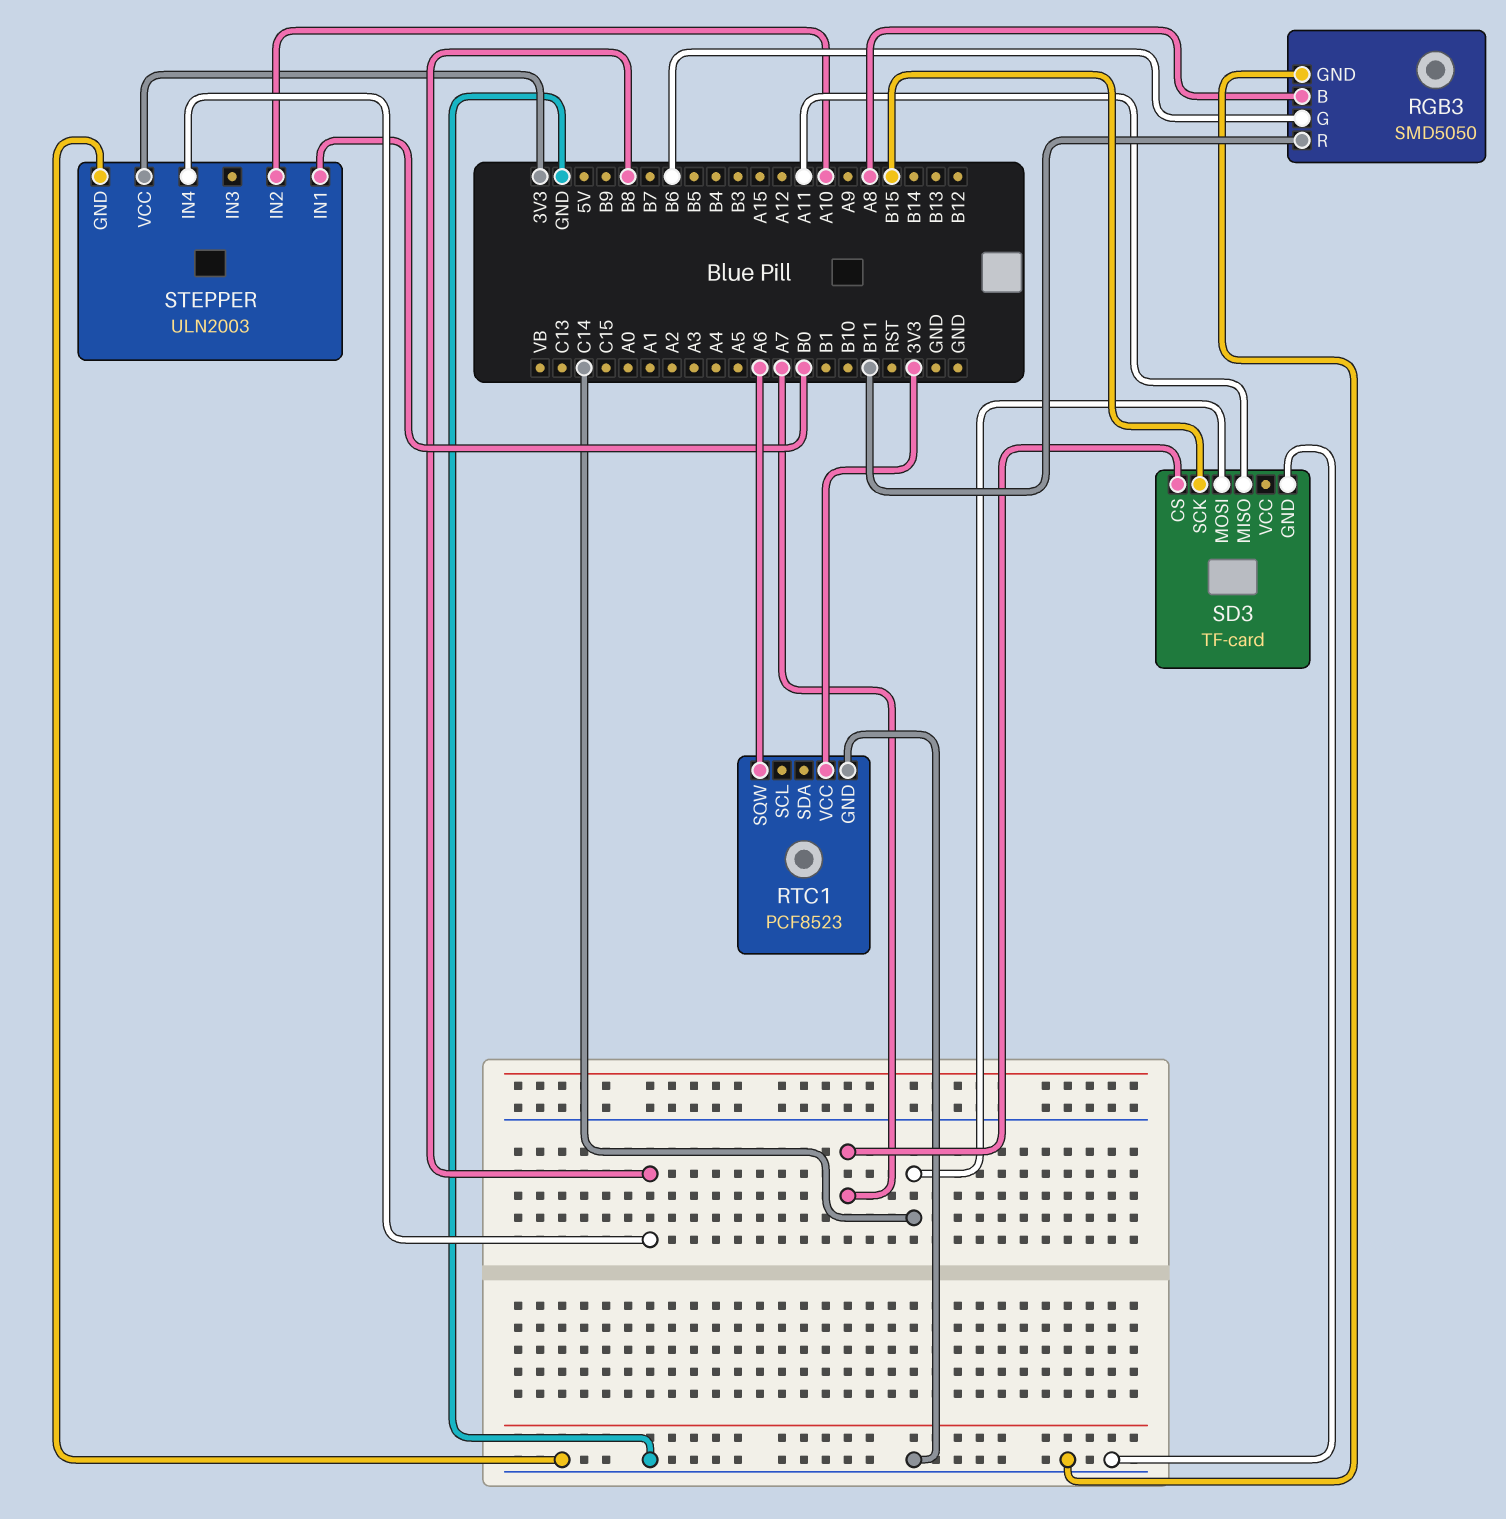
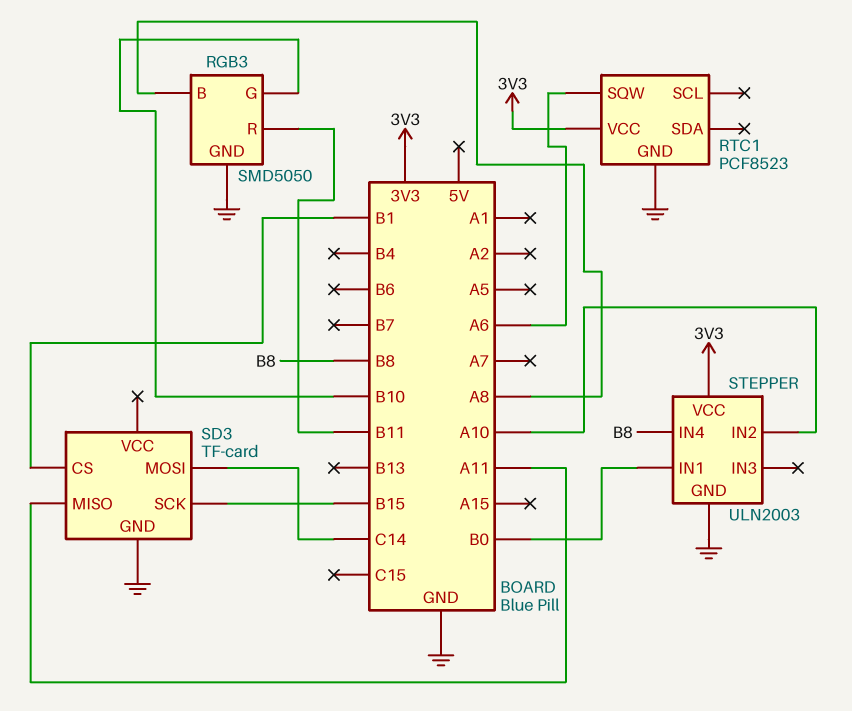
RGB3 pin G: B6 -> B10
SD3 pin CS: A7 -> B1

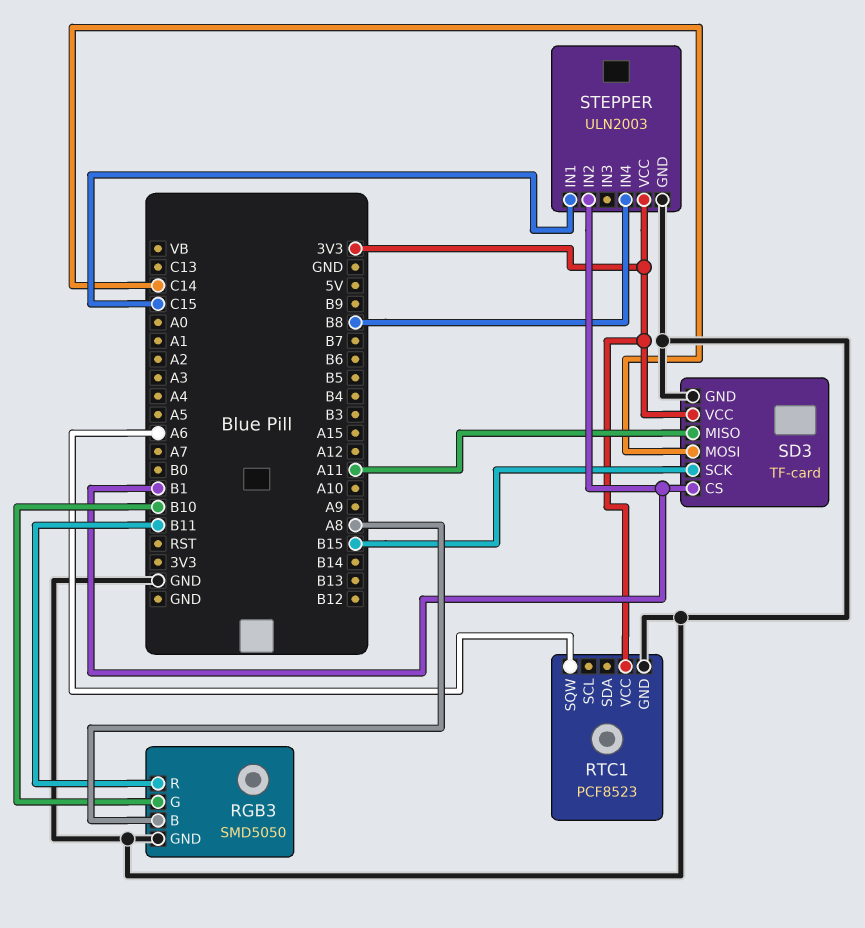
SD3 pin VCC: none -> 3V3
STEPPER pin IN1: B0 -> C15
STEPPER pin IN2: A10 -> B1

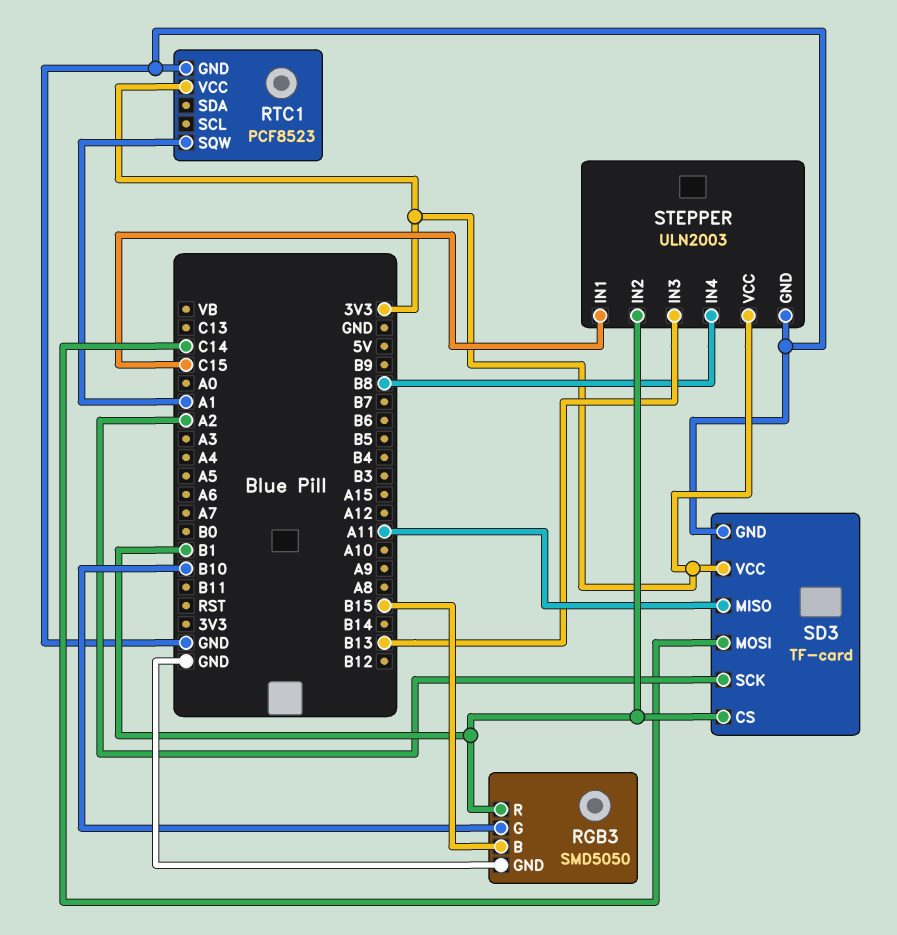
RGB3 pin B: A8 -> B15
RGB3 pin R: B11 -> B1
RTC1 pin SQW: A6 -> A1
SD3 pin SCK: B15 -> A2
STEPPER pin IN3: none -> B13

